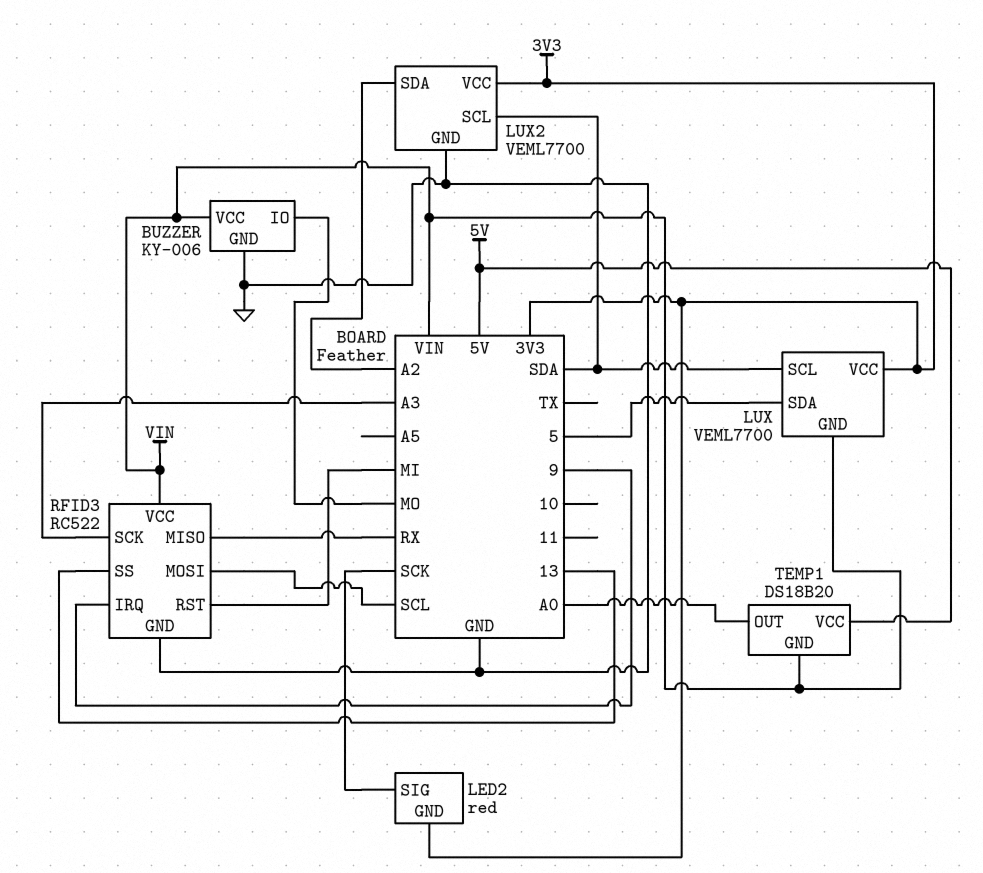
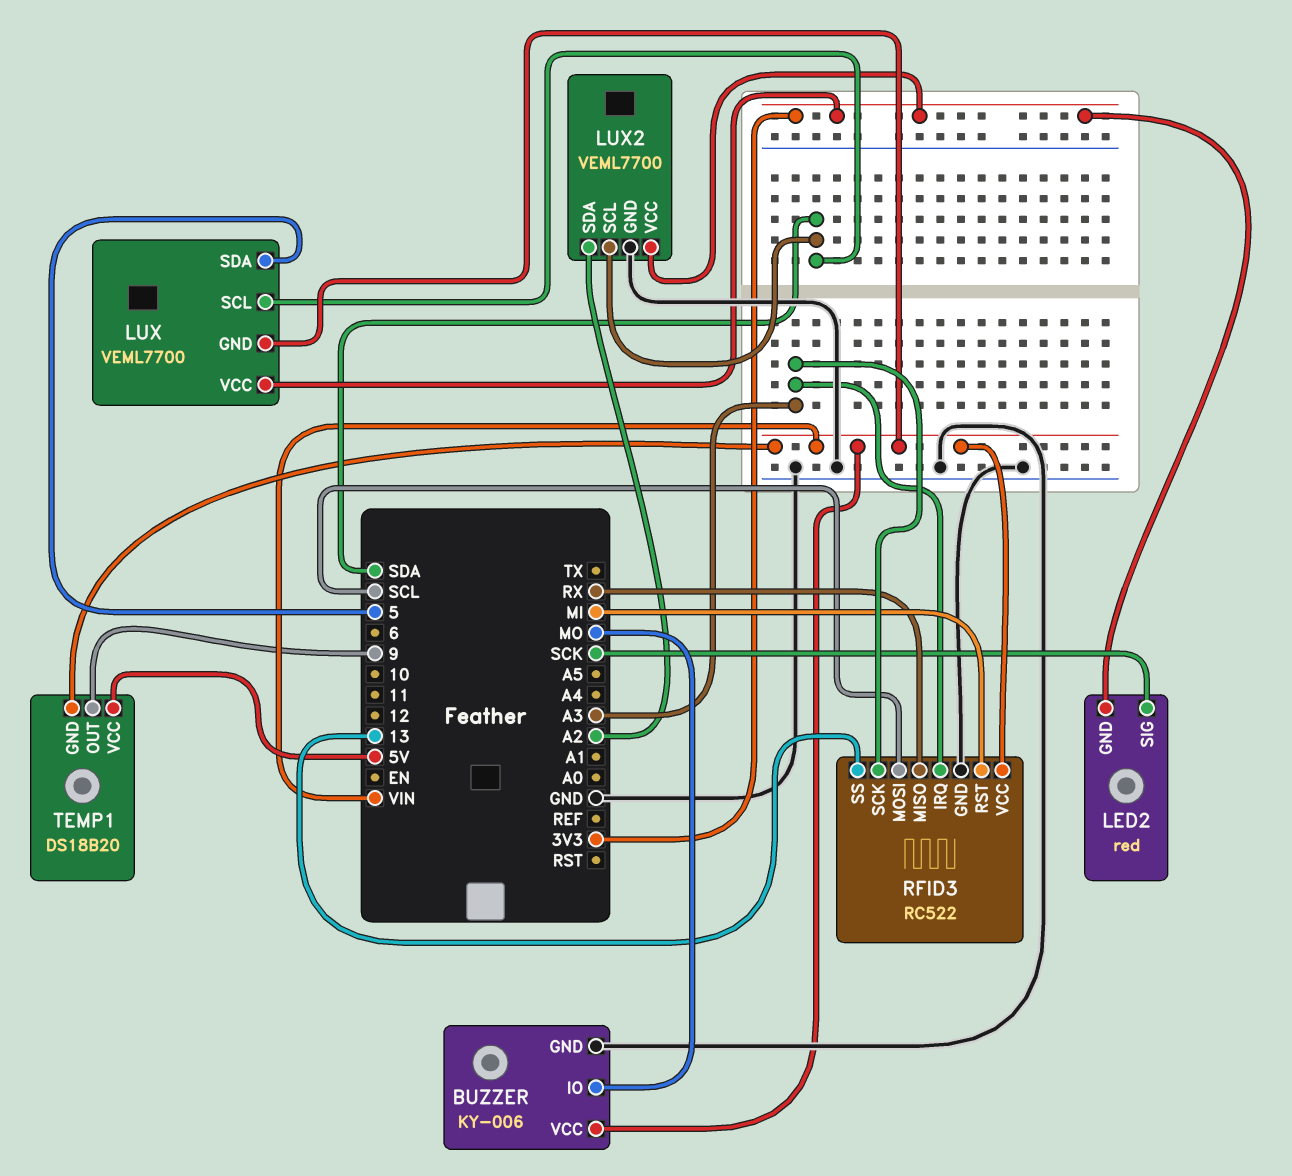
RFID3 pin IRQ: 9 -> A3
TEMP1 pin OUT: A0 -> 9

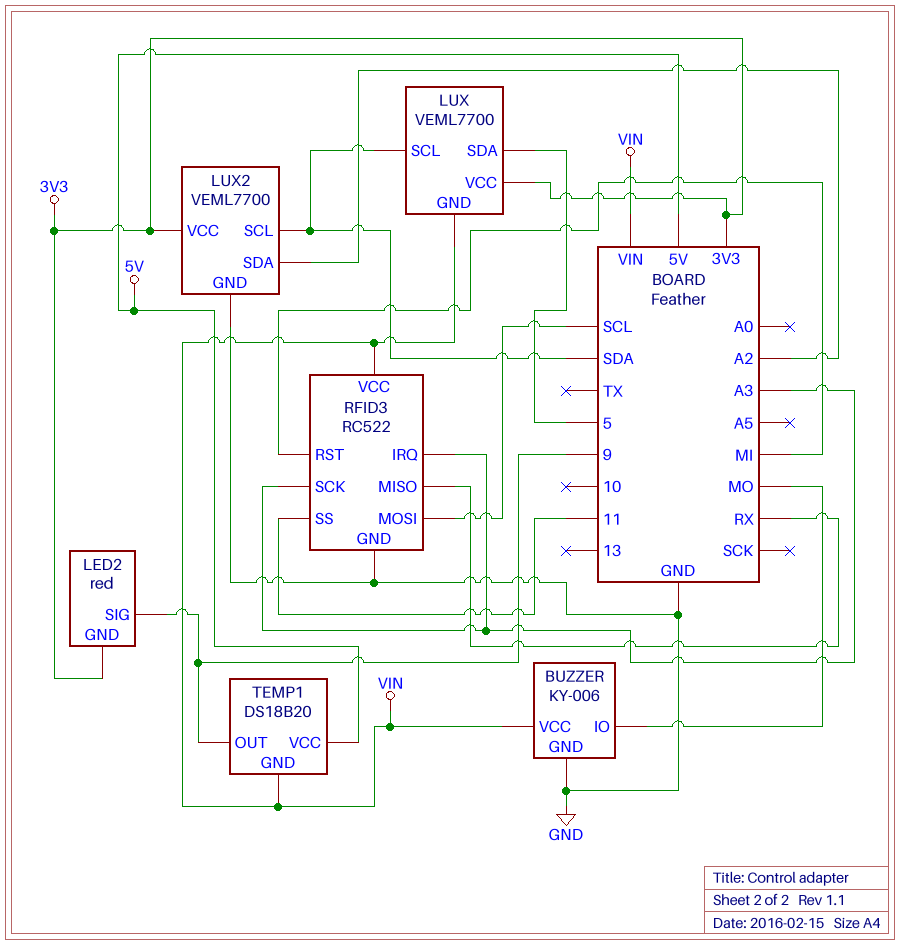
LED2 pin SIG: SCK -> 9
RFID3 pin SS: 13 -> 11

